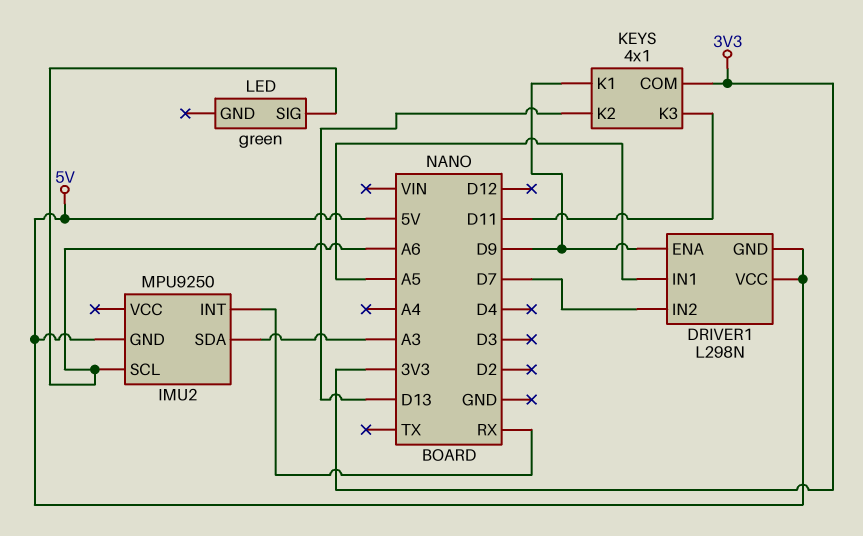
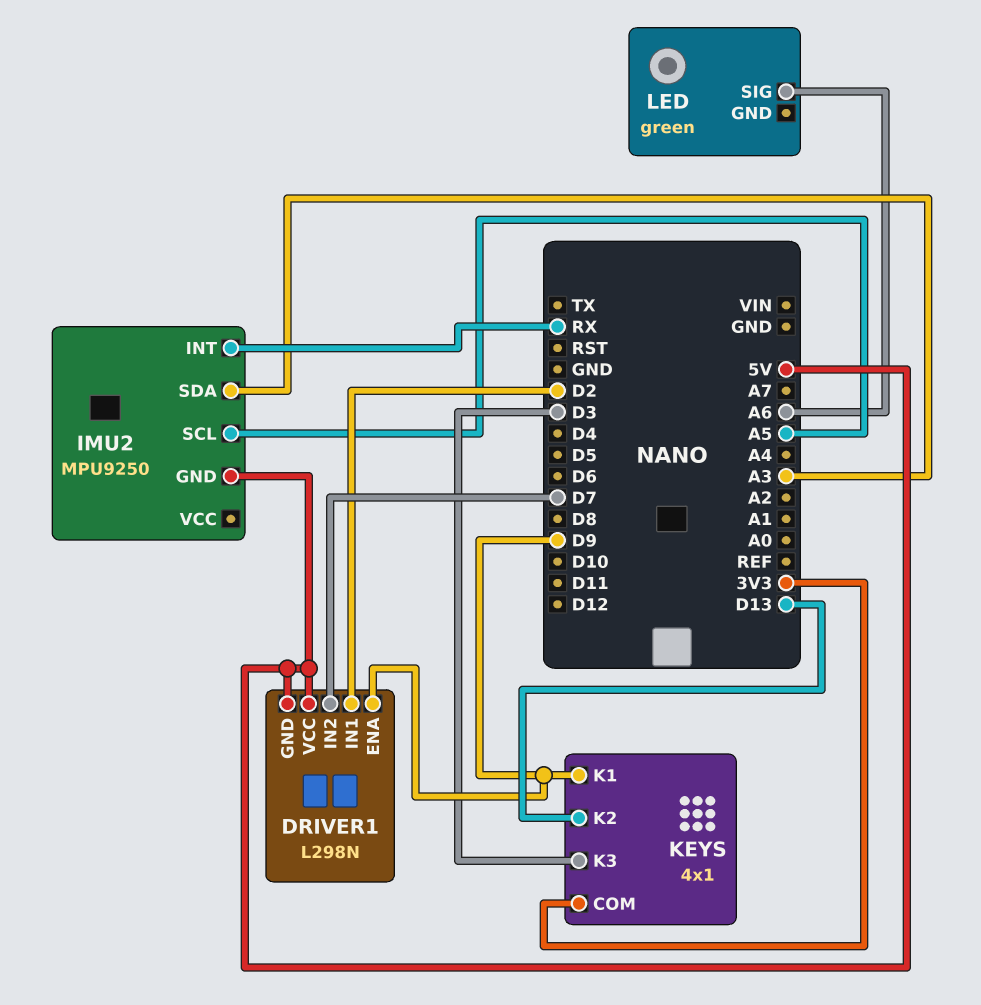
DRIVER1 pin IN1: A5 -> D2
IMU2 pin SCL: A6 -> A5
KEYS pin K3: D11 -> D3

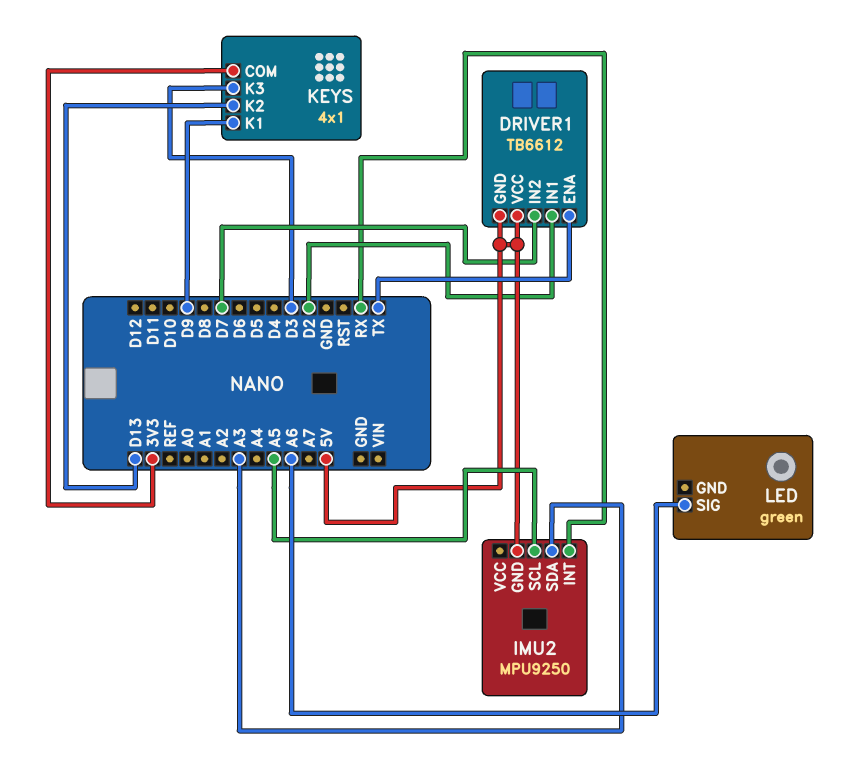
DRIVER1: L298N -> TB6612
DRIVER1 pin ENA: D9 -> TX

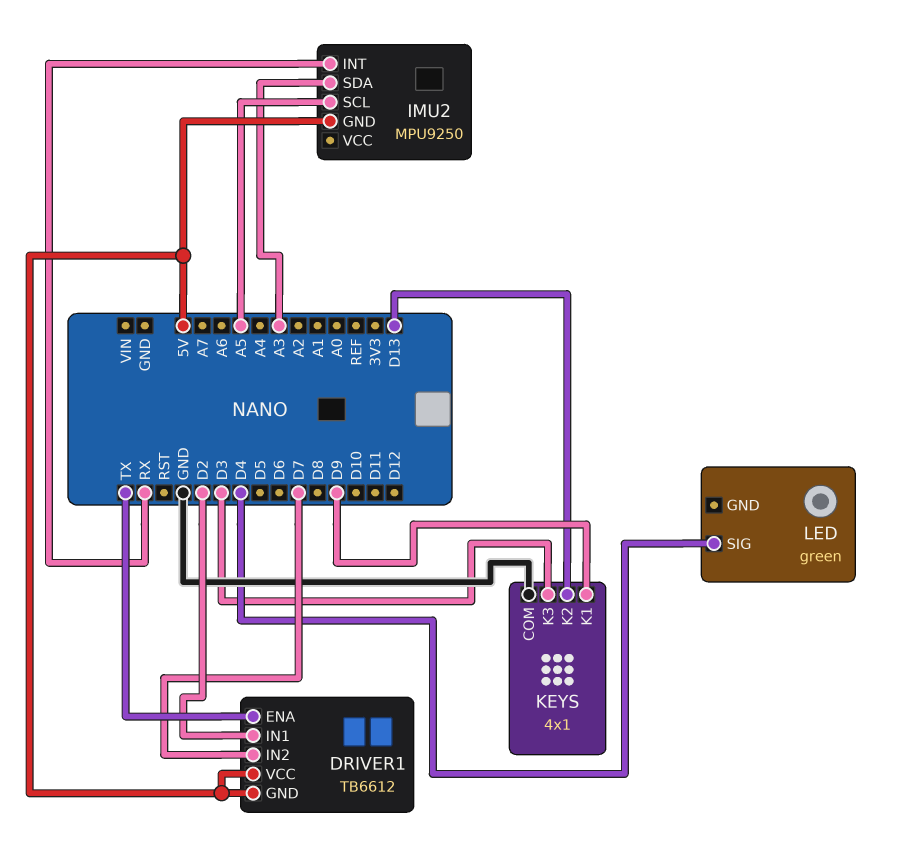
KEYS pin COM: 3V3 -> GND
LED pin SIG: A6 -> D4

